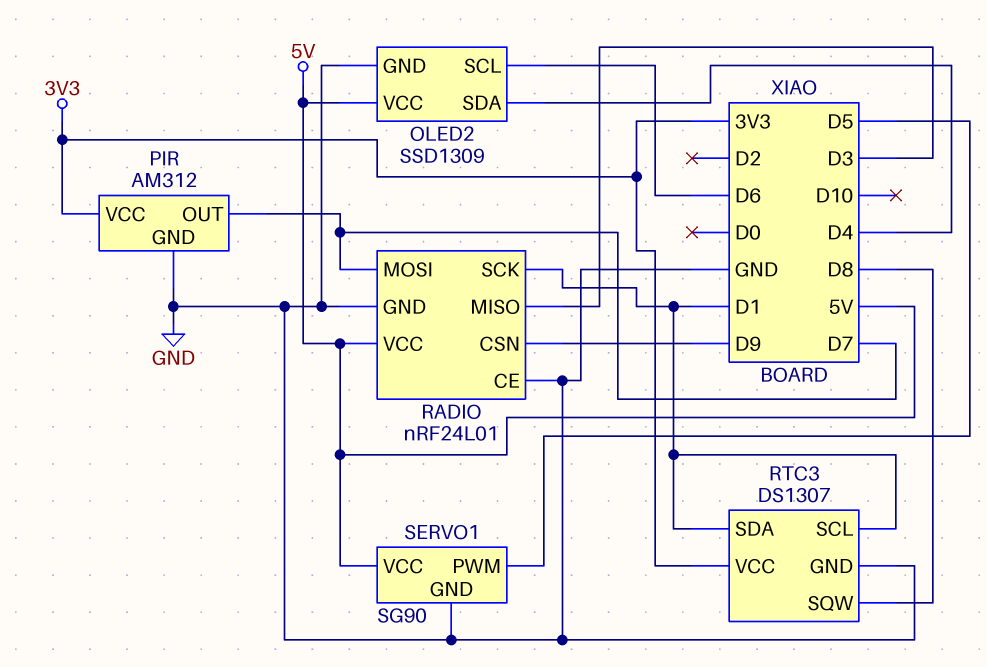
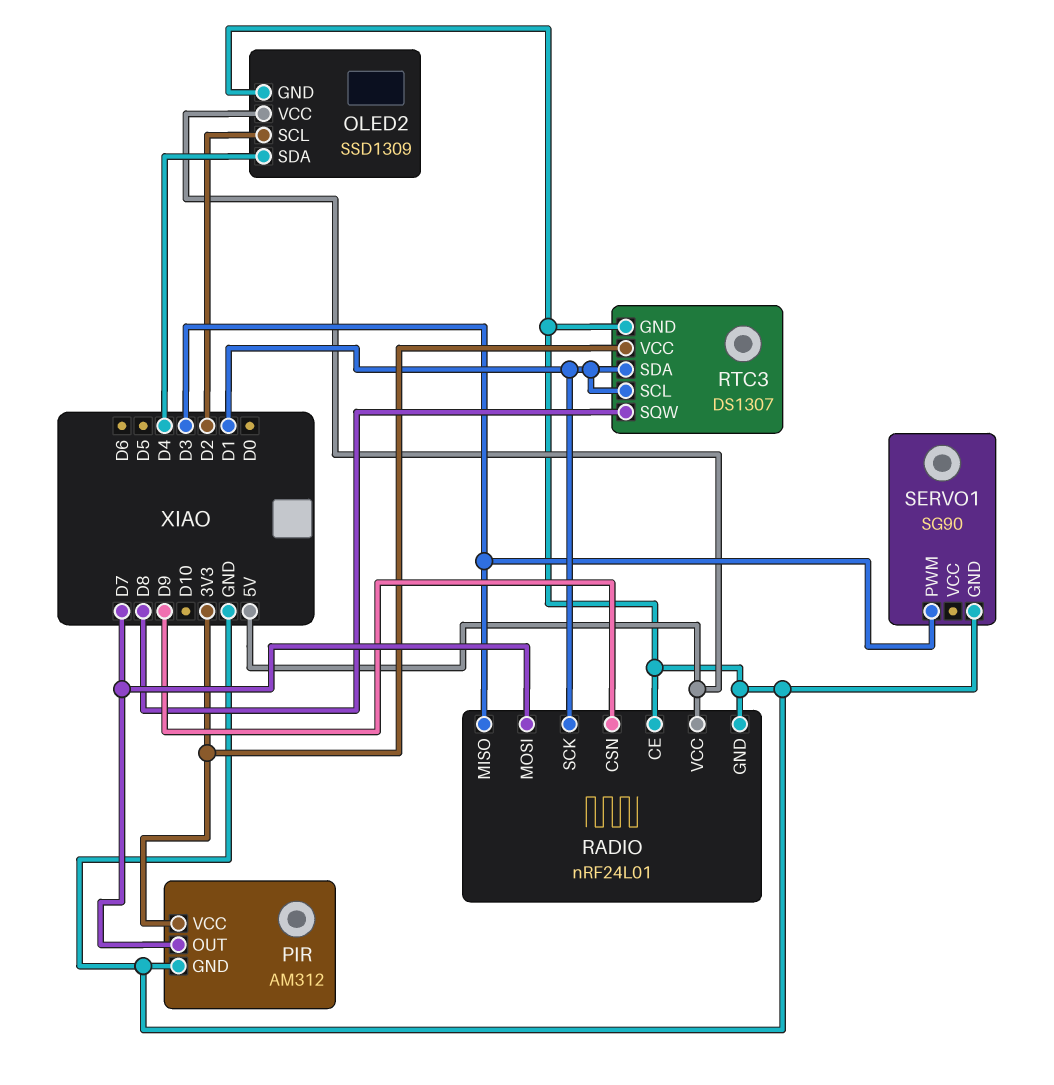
OLED2 pin SCL: D6 -> D2
SERVO1 pin PWM: D5 -> D3
SERVO1 pin VCC: 5V -> none

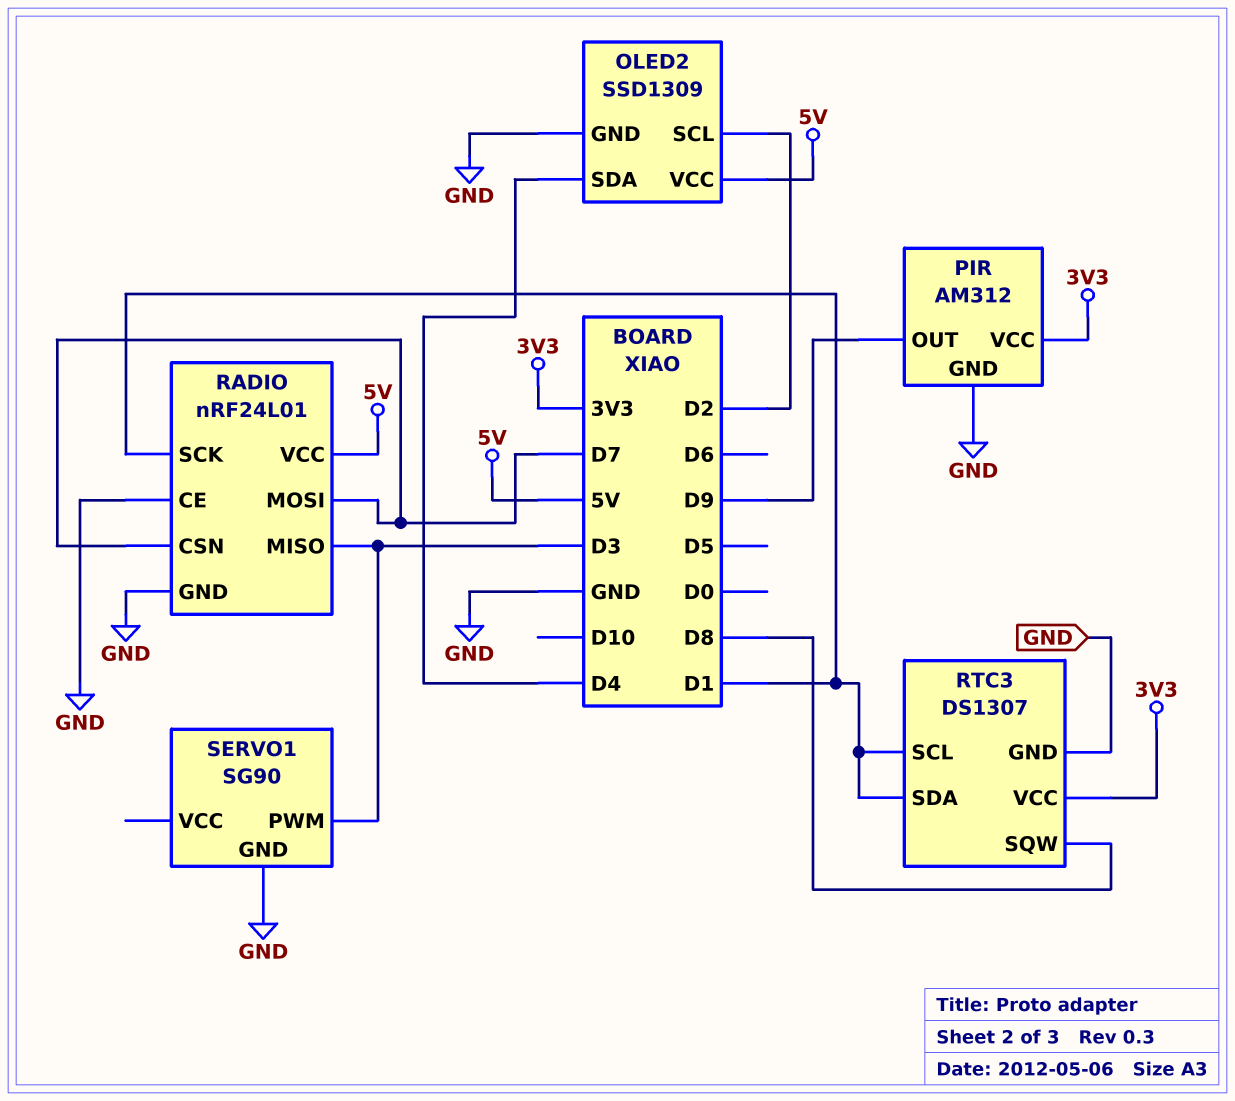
PIR pin OUT: D7 -> D9
RADIO pin CSN: D9 -> D7

